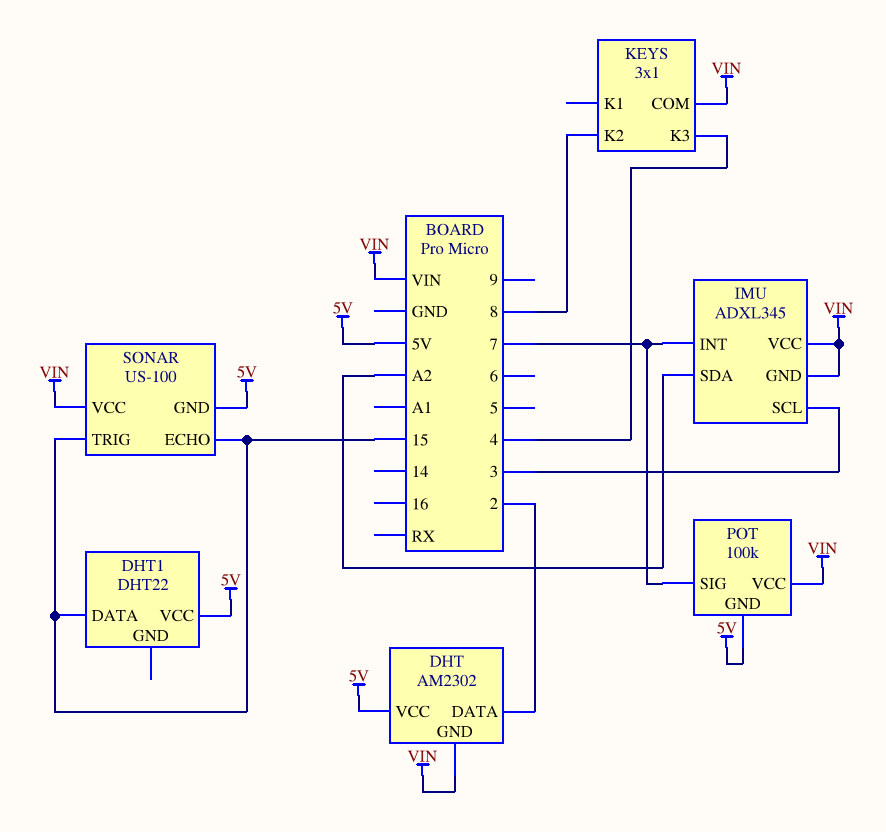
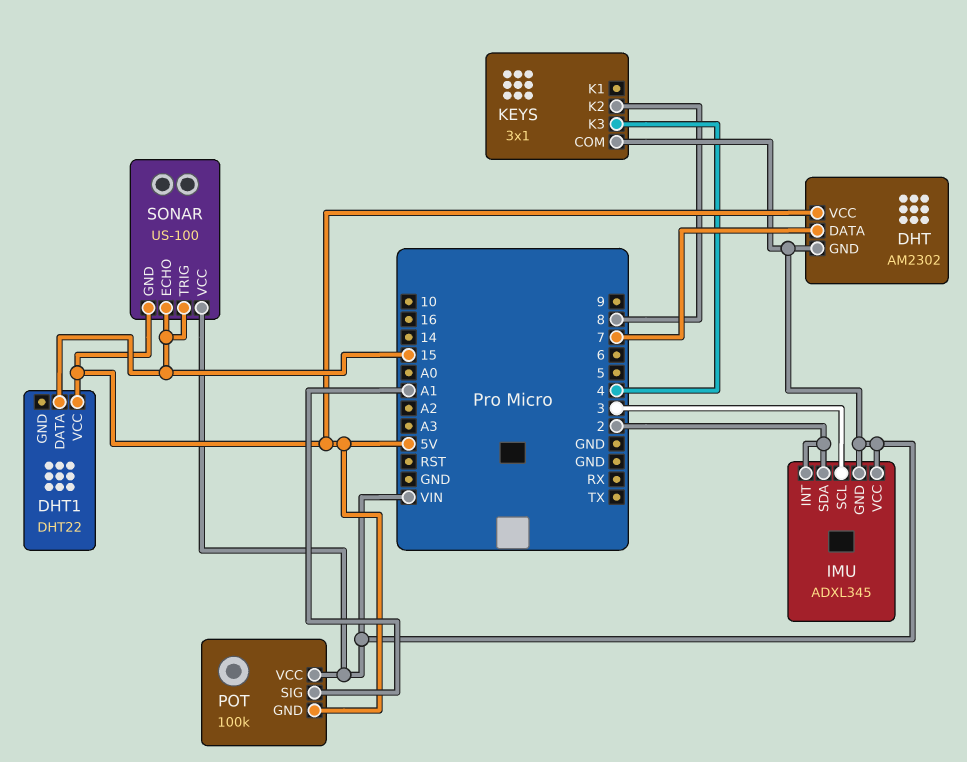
DHT pin DATA: 2 -> 7
IMU pin INT: 7 -> 2
IMU pin SDA: A2 -> 2
POT pin SIG: 7 -> A1

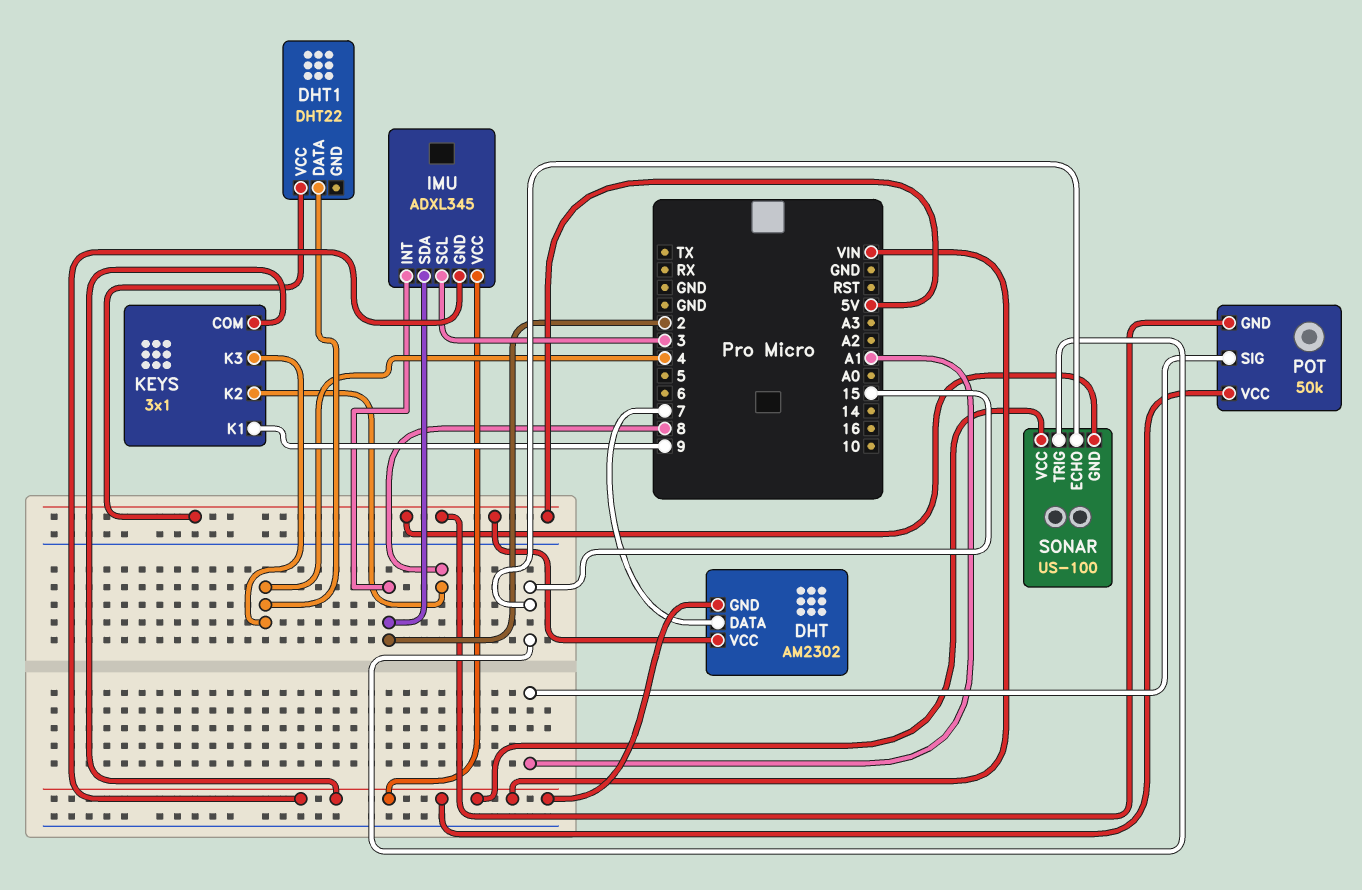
DHT1 pin DATA: 15 -> 4
KEYS pin K1: none -> 9
POT: 100k -> 50k

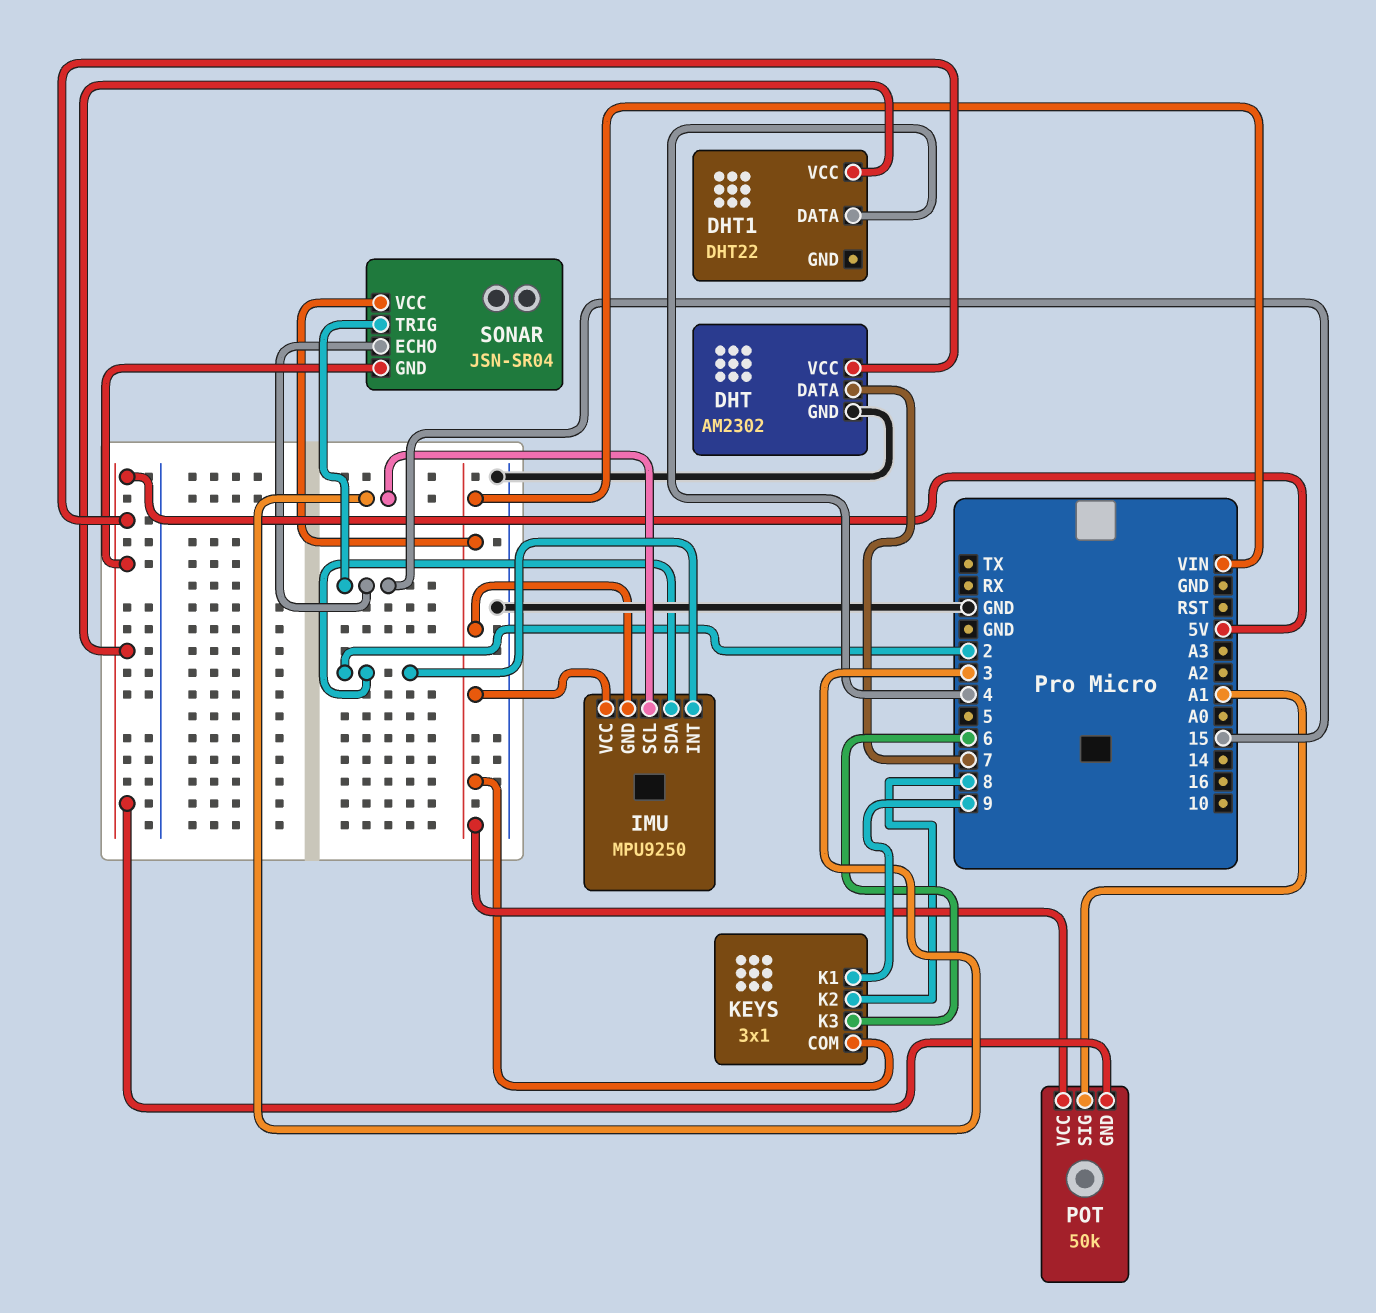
DHT pin GND: VIN -> GND
IMU: ADXL345 -> MPU9250
KEYS pin K3: 4 -> 6
SONAR: US-100 -> JSN-SR04

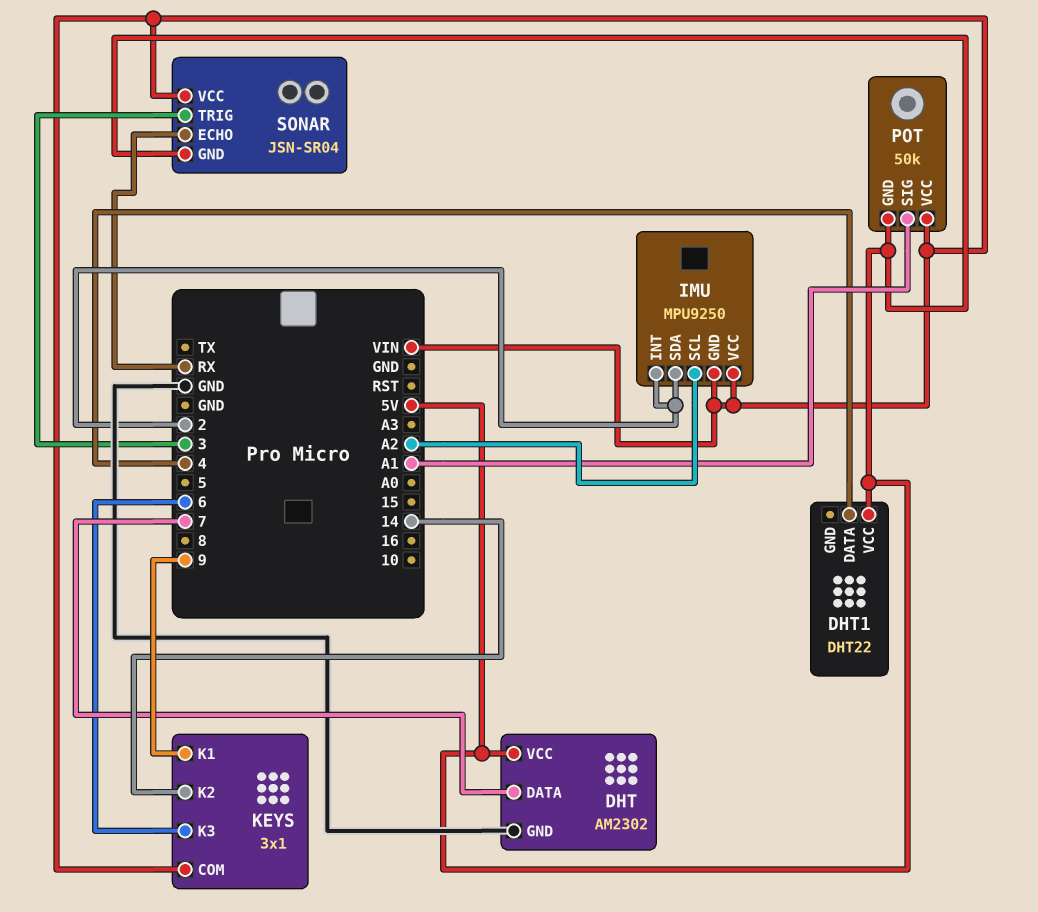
IMU pin SCL: 3 -> A2
KEYS pin K2: 8 -> 14
SONAR pin ECHO: 15 -> RX
SONAR pin TRIG: 15 -> 3

